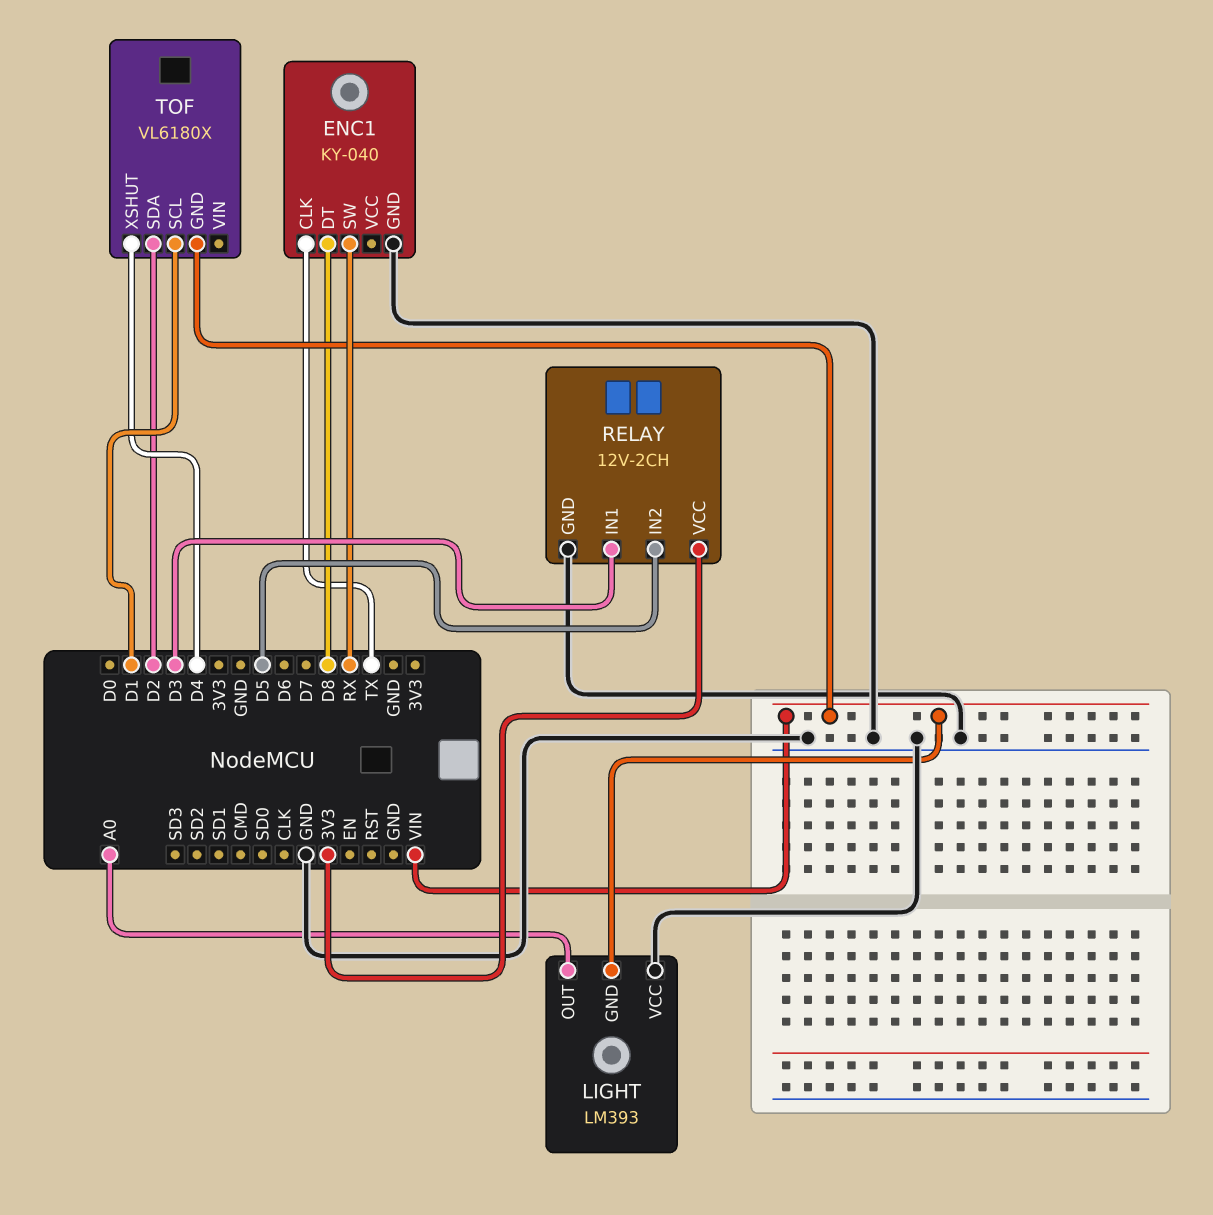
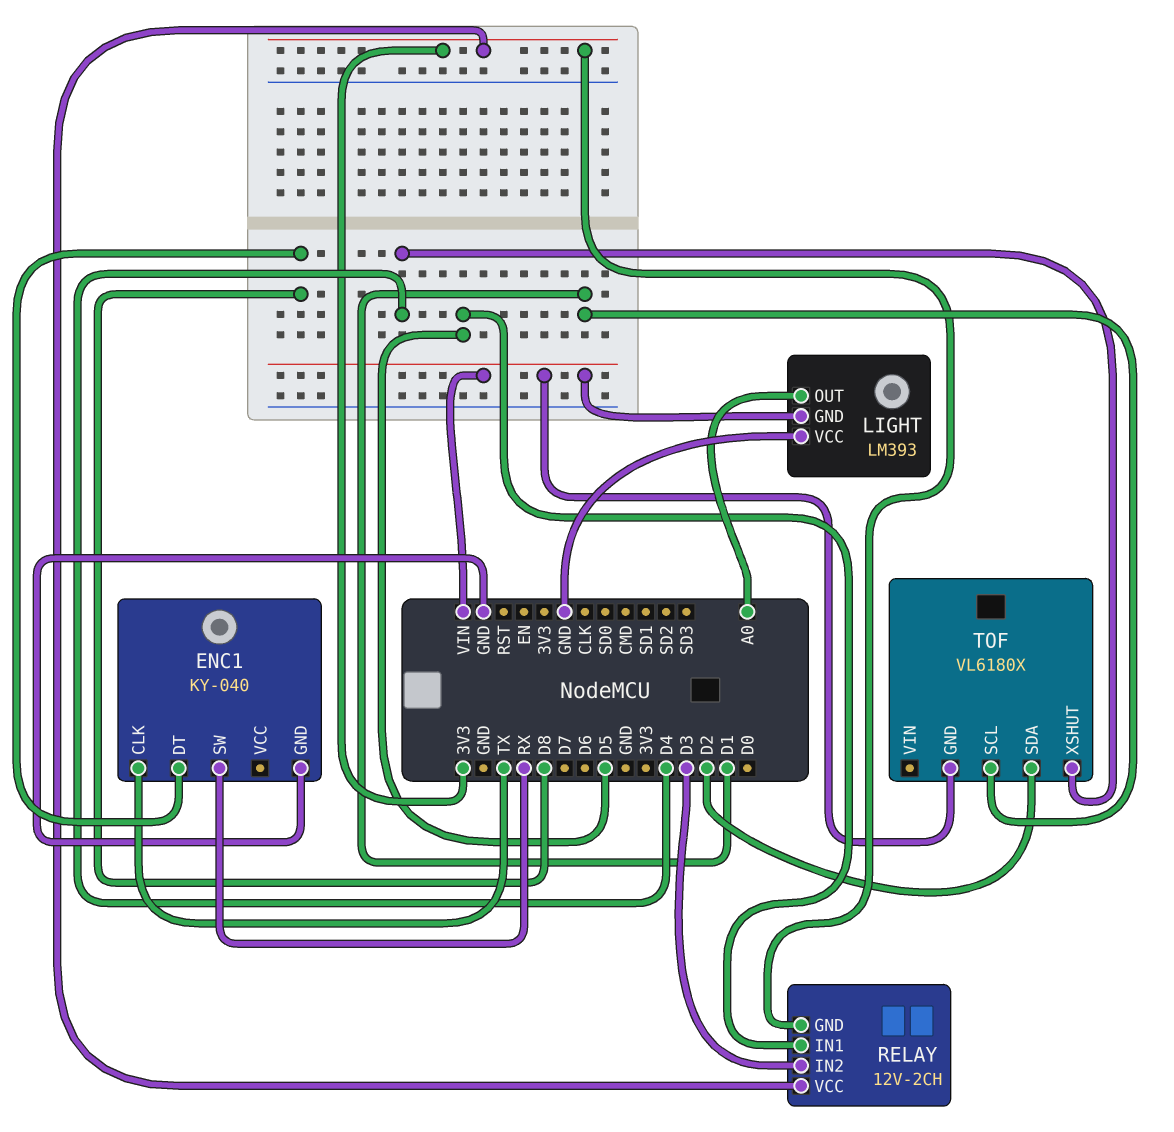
RELAY pin GND: GND -> 3V3
RELAY pin IN1: D3 -> D5
RELAY pin IN2: D5 -> D3

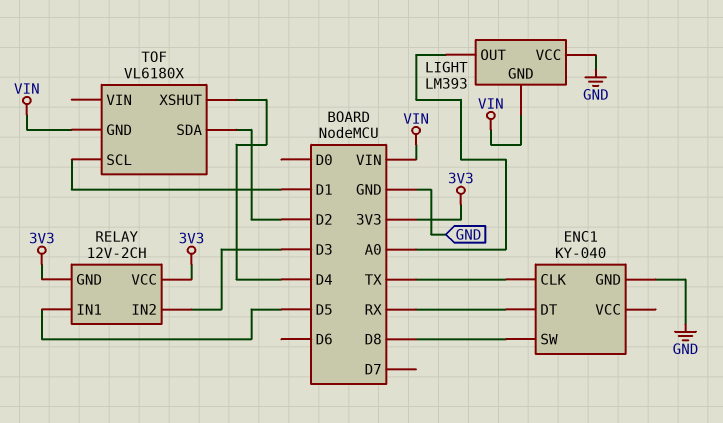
ENC1 pin DT: D8 -> RX
ENC1 pin SW: RX -> D8

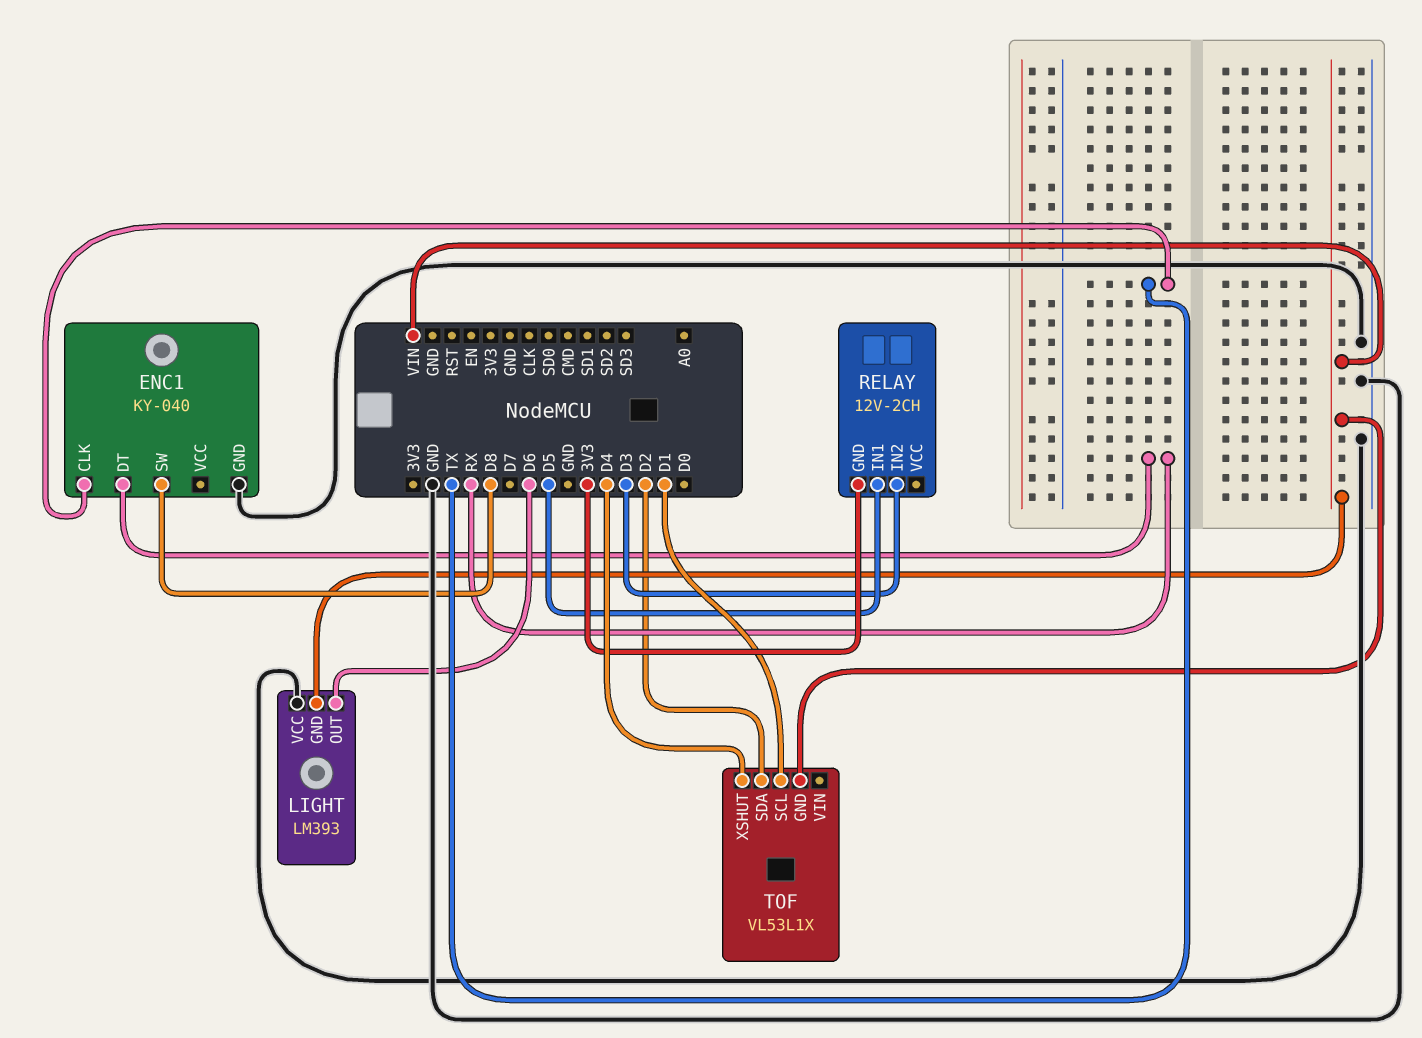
LIGHT pin OUT: A0 -> D6
RELAY pin VCC: 3V3 -> none
TOF: VL6180X -> VL53L1X

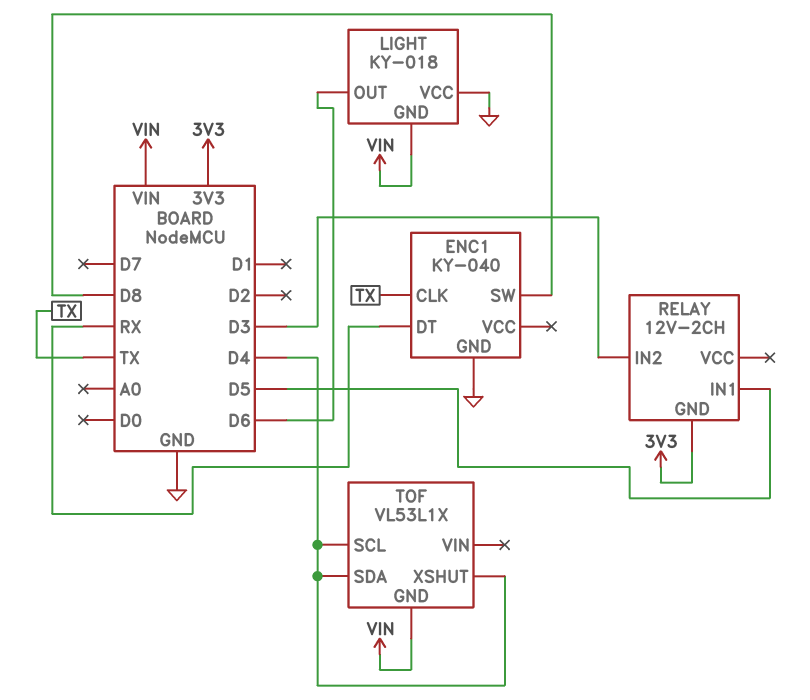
LIGHT: LM393 -> KY-018
TOF pin SCL: D1 -> D4
TOF pin SDA: D2 -> D4

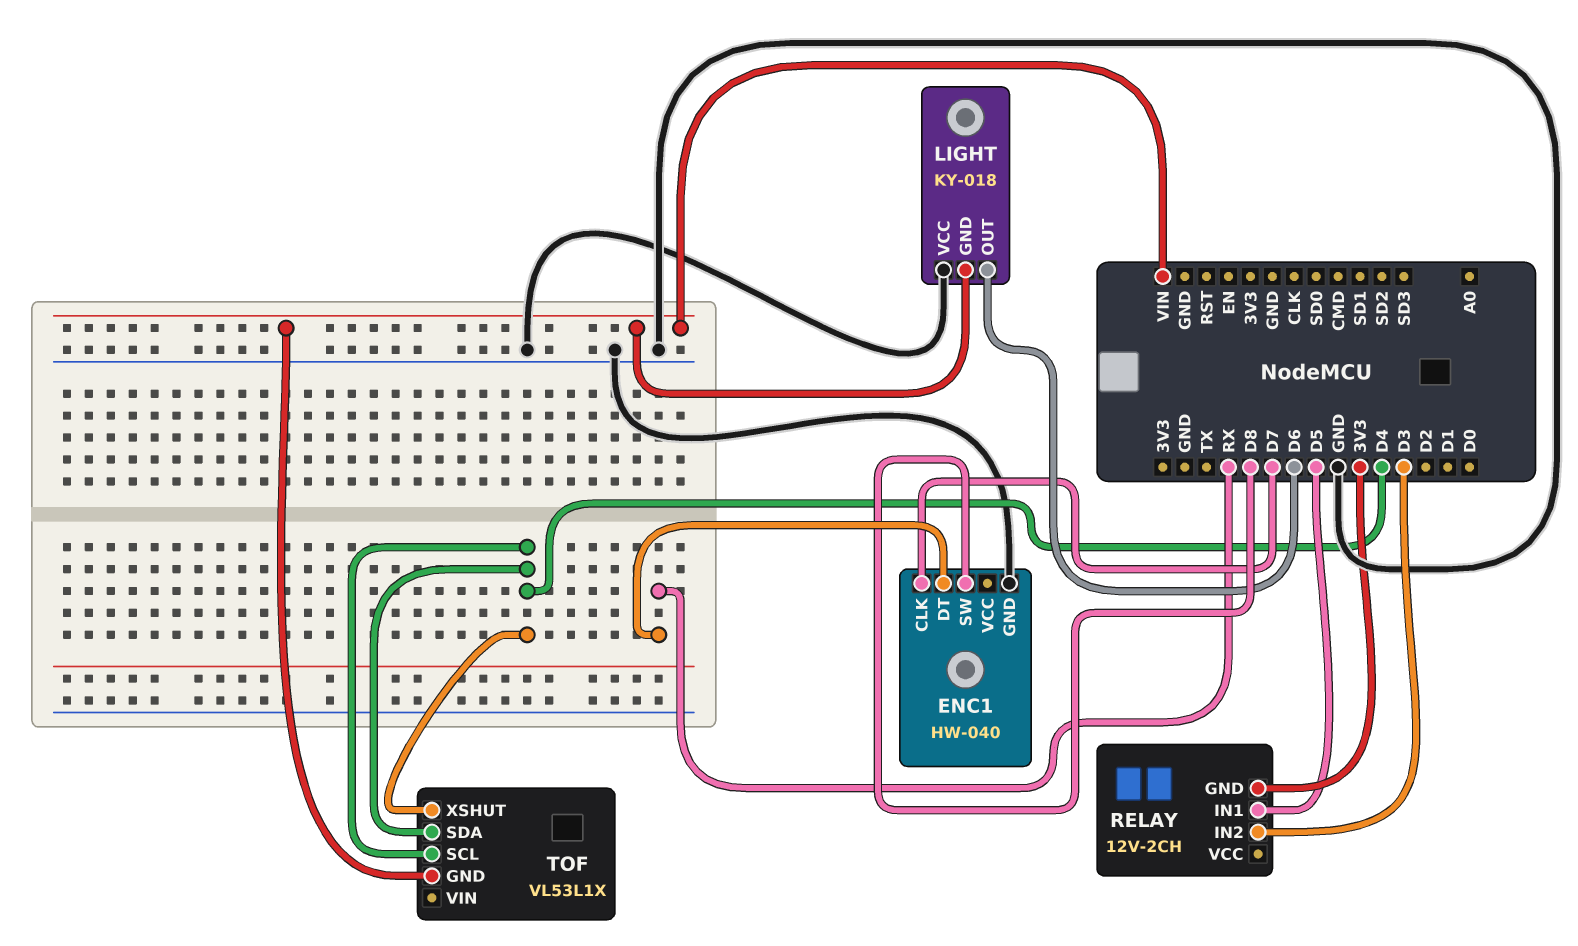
ENC1: KY-040 -> HW-040
ENC1 pin CLK: TX -> D7

